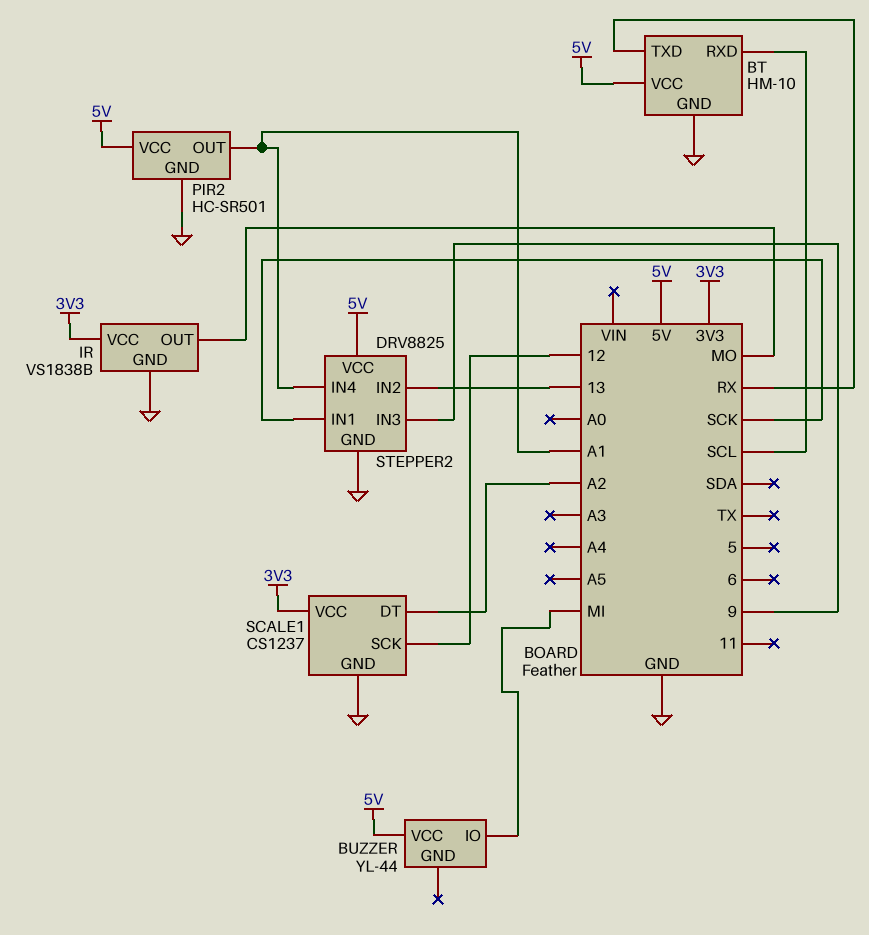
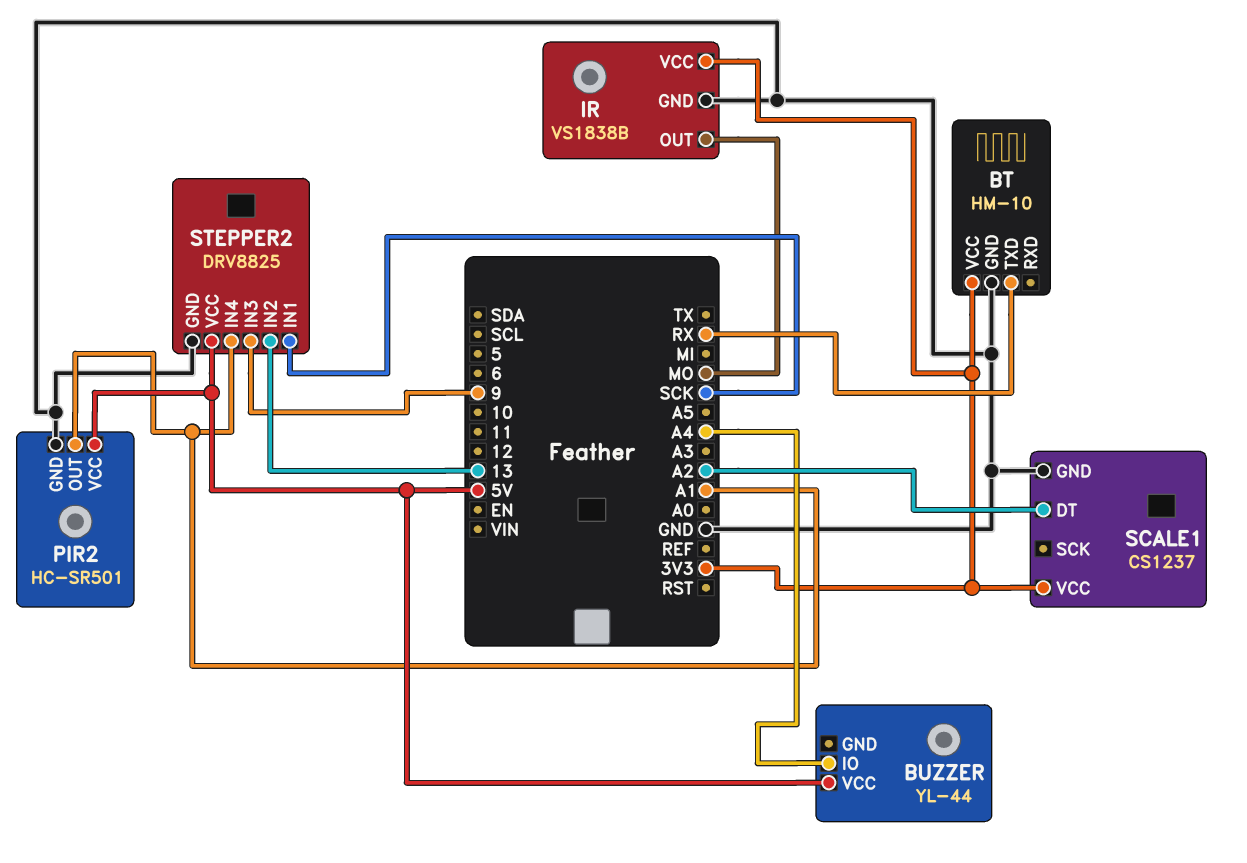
BT pin RXD: SCL -> none
BT pin VCC: 5V -> 3V3
BUZZER pin IO: MI -> A4
SCALE1 pin SCK: 12 -> none

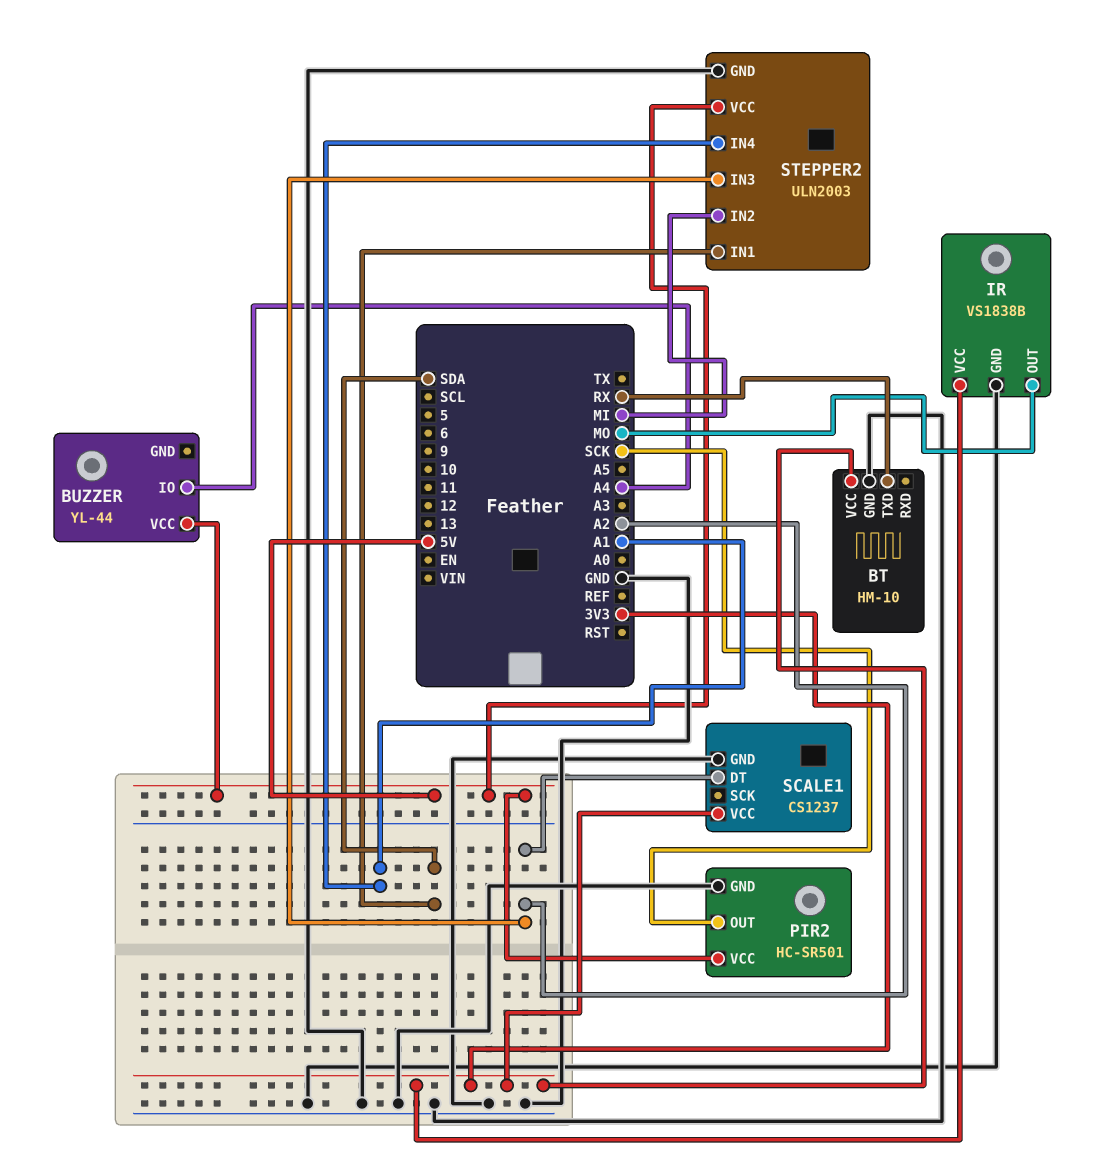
PIR2 pin OUT: A1 -> SCK
STEPPER2: DRV8825 -> ULN2003
STEPPER2 pin IN1: SCK -> SDA
STEPPER2 pin IN2: 13 -> MI
STEPPER2 pin IN3: 9 -> A2

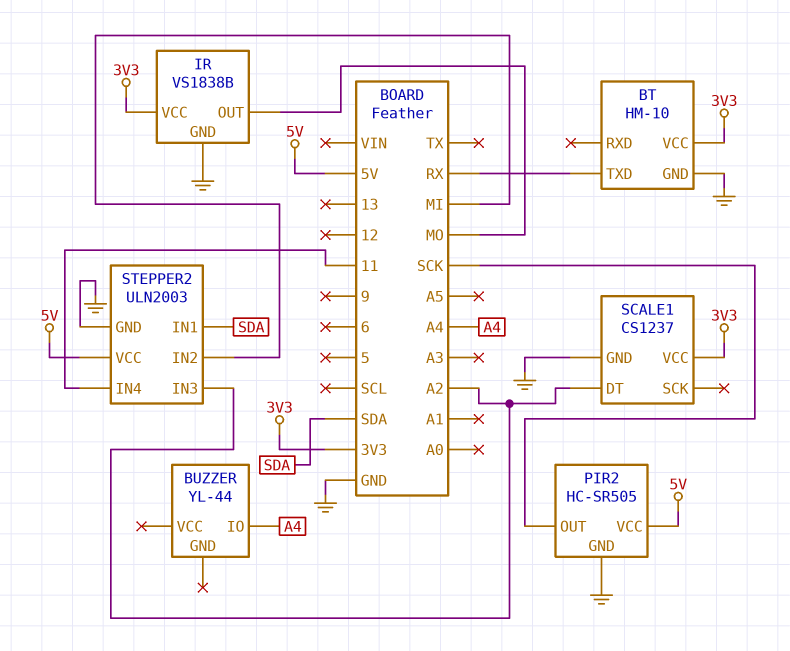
BUZZER pin VCC: 5V -> none
PIR2: HC-SR501 -> HC-SR505
STEPPER2 pin IN4: A1 -> 11

